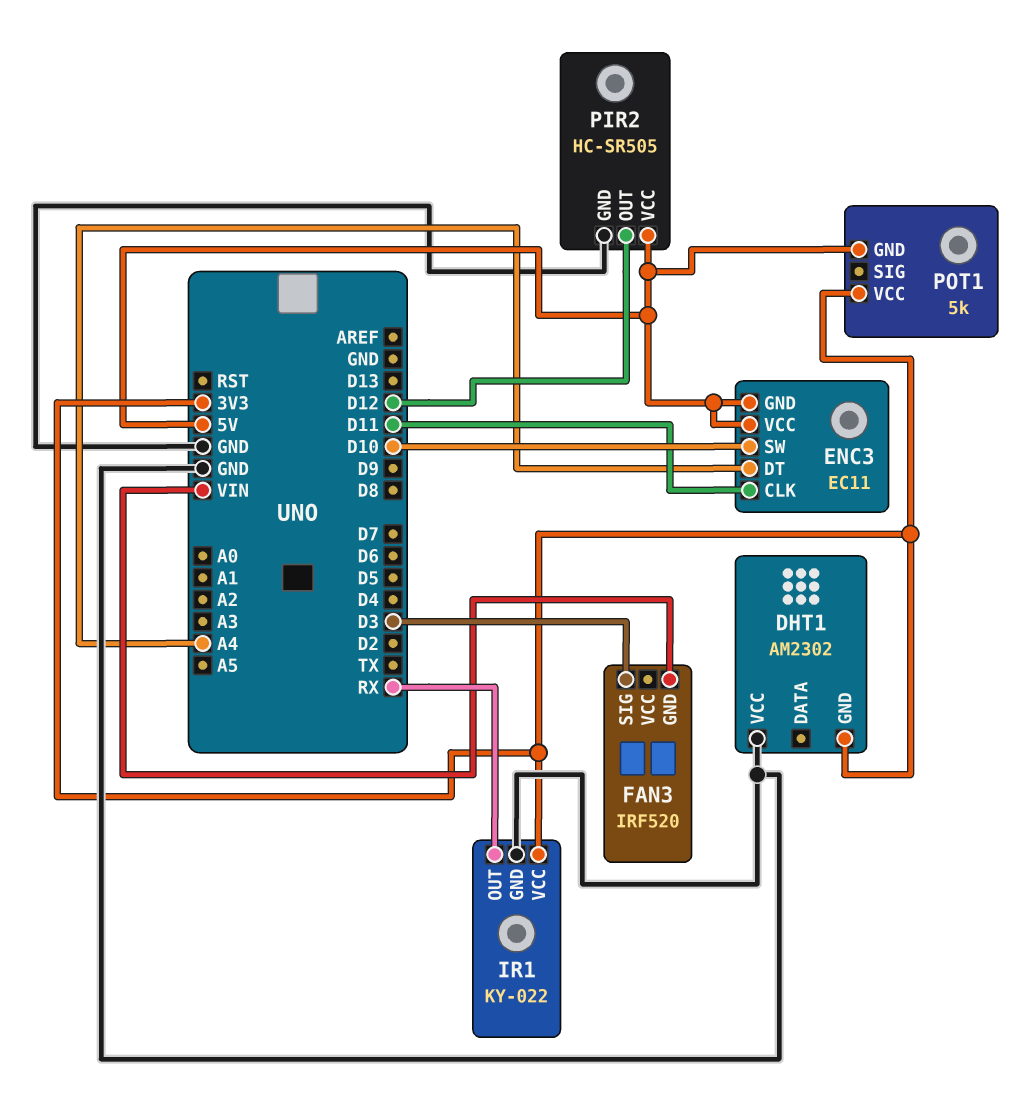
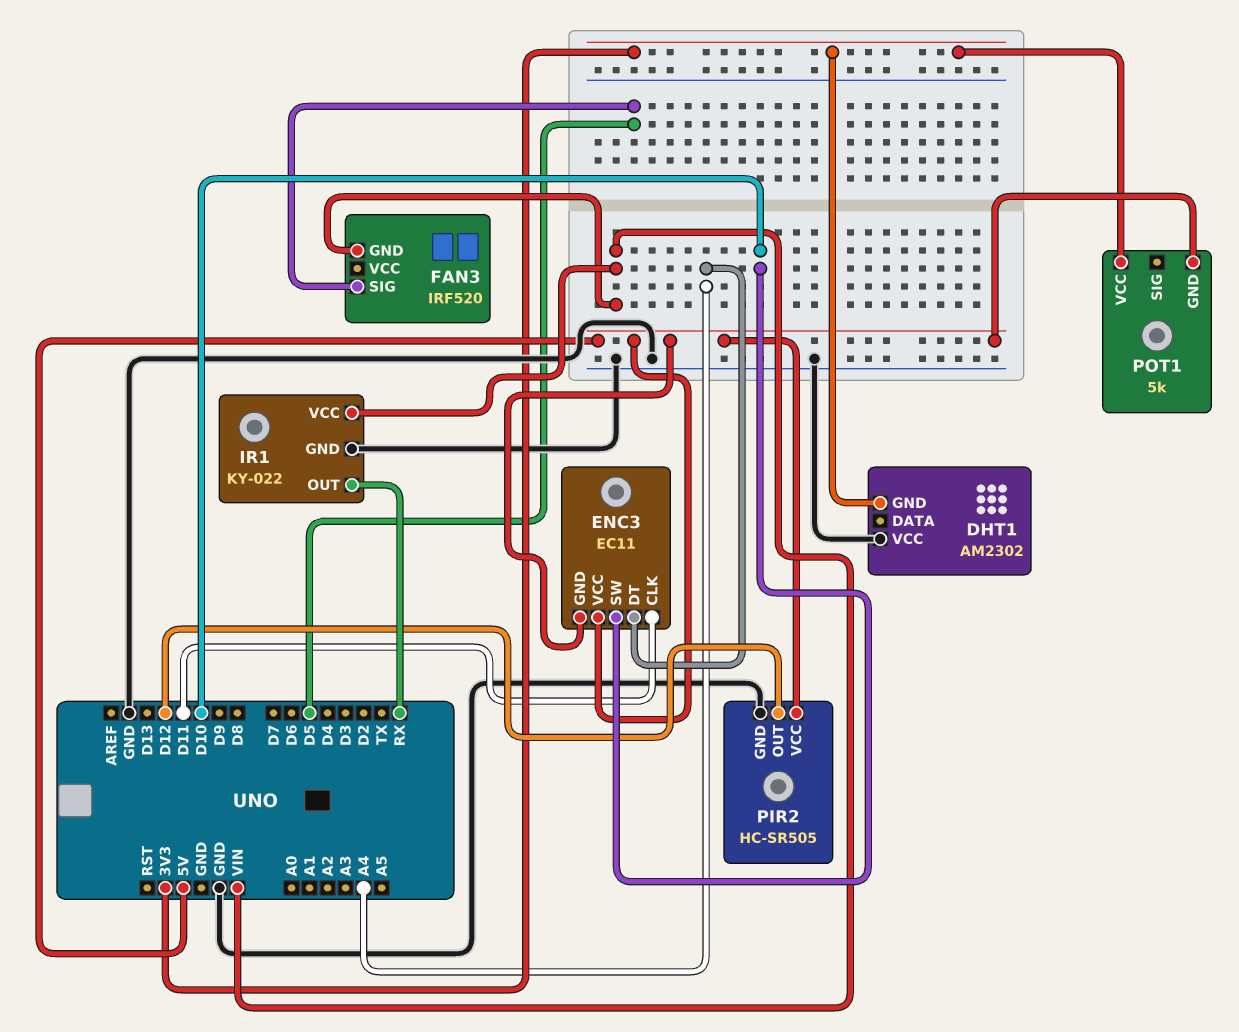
FAN3 pin SIG: D3 -> D5
IR1 pin VCC: 3V3 -> VIN

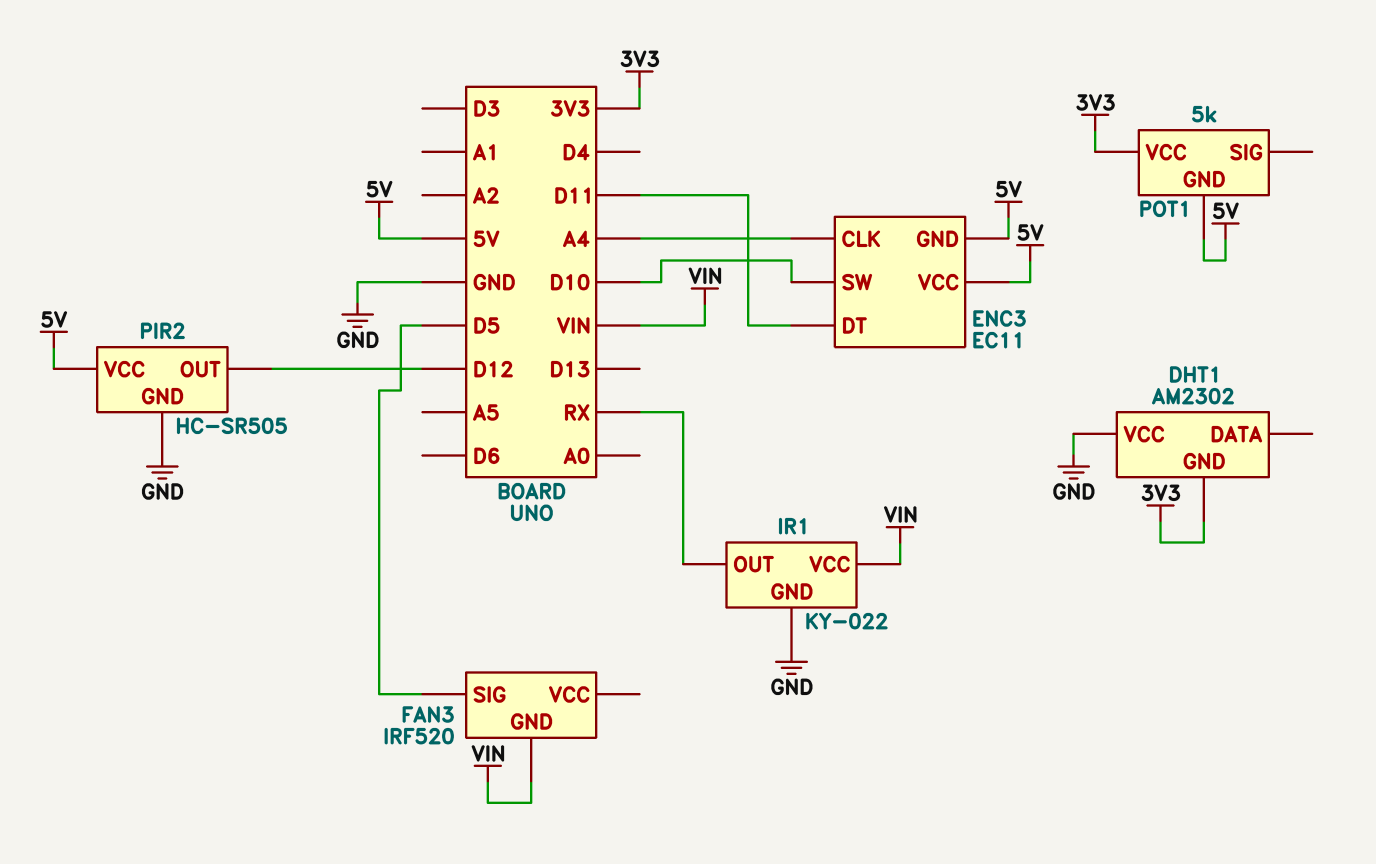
ENC3 pin CLK: D11 -> A4
ENC3 pin DT: A4 -> D11

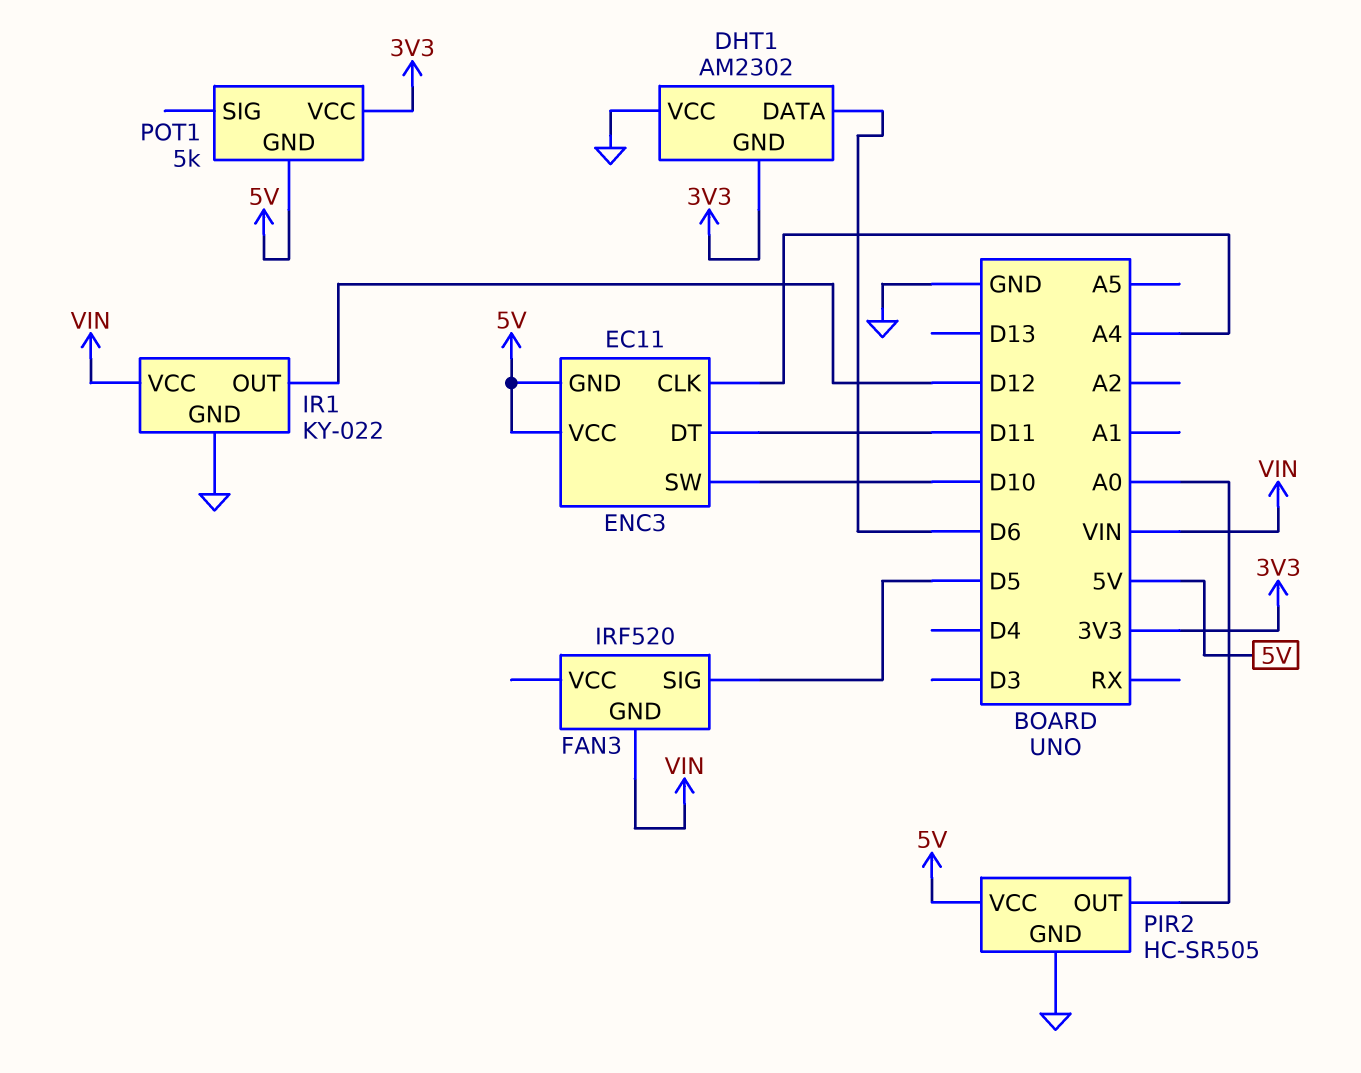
DHT1 pin DATA: none -> D6
IR1 pin OUT: RX -> D12
PIR2 pin OUT: D12 -> A0

